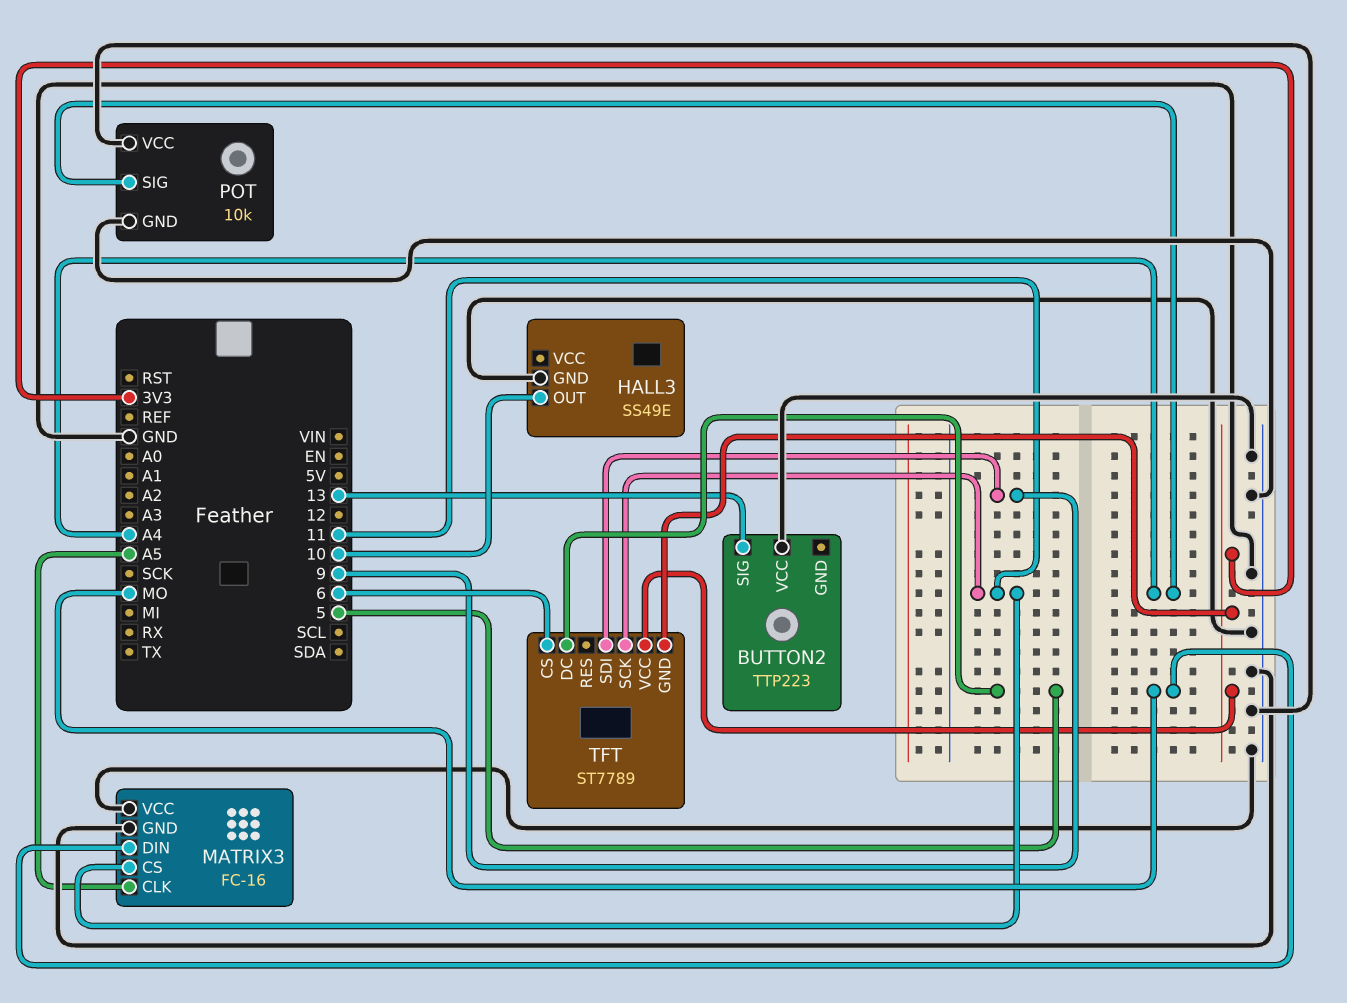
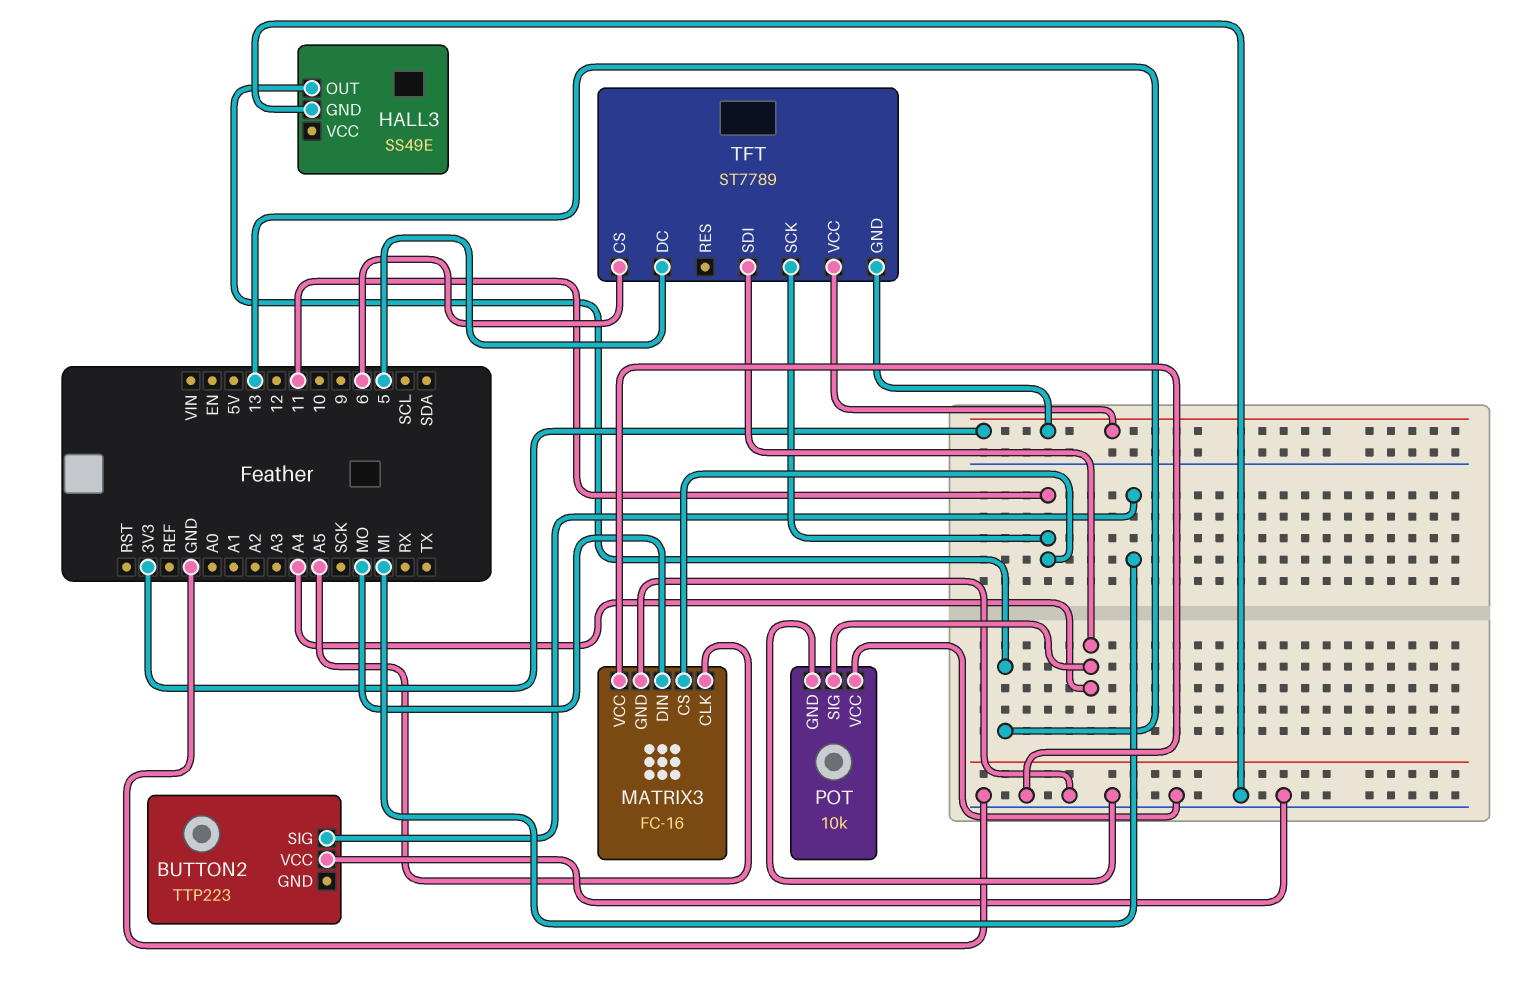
BUTTON2 pin SIG: 13 -> MI
HALL3 pin OUT: 10 -> 13
TFT pin SDI: 9 -> A4

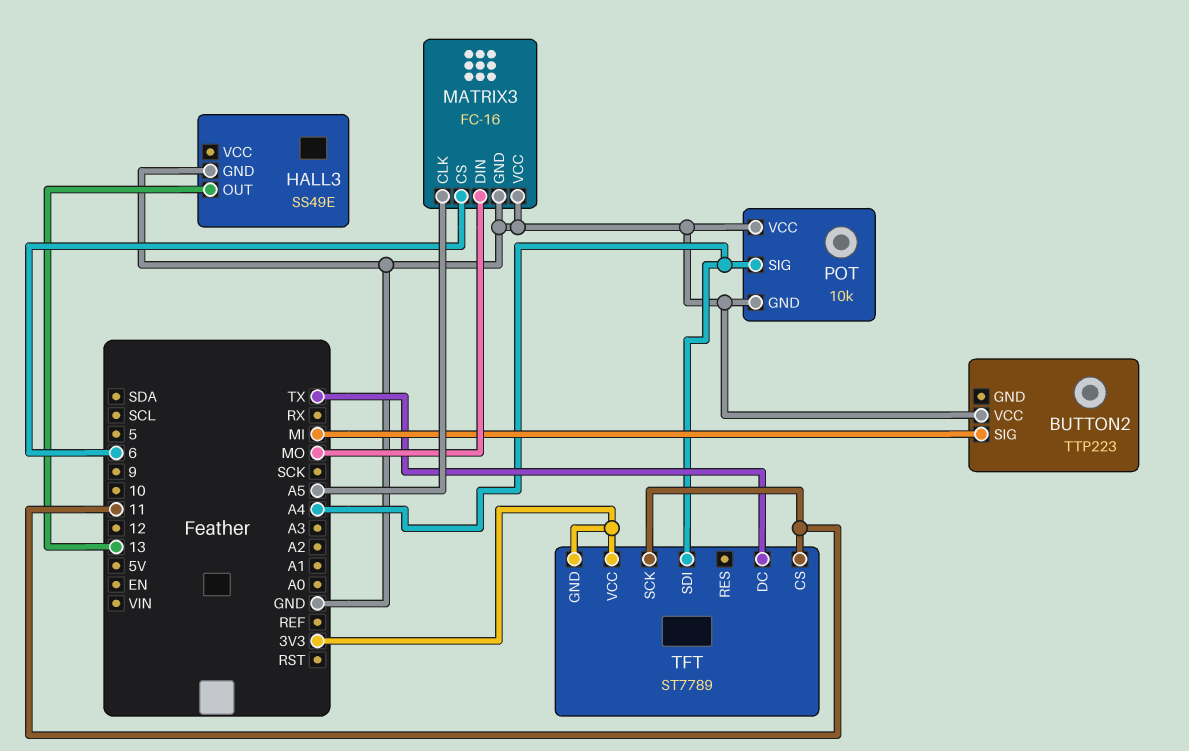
MATRIX3 pin CS: 11 -> 6
TFT pin CS: 6 -> 11
TFT pin DC: 5 -> TX

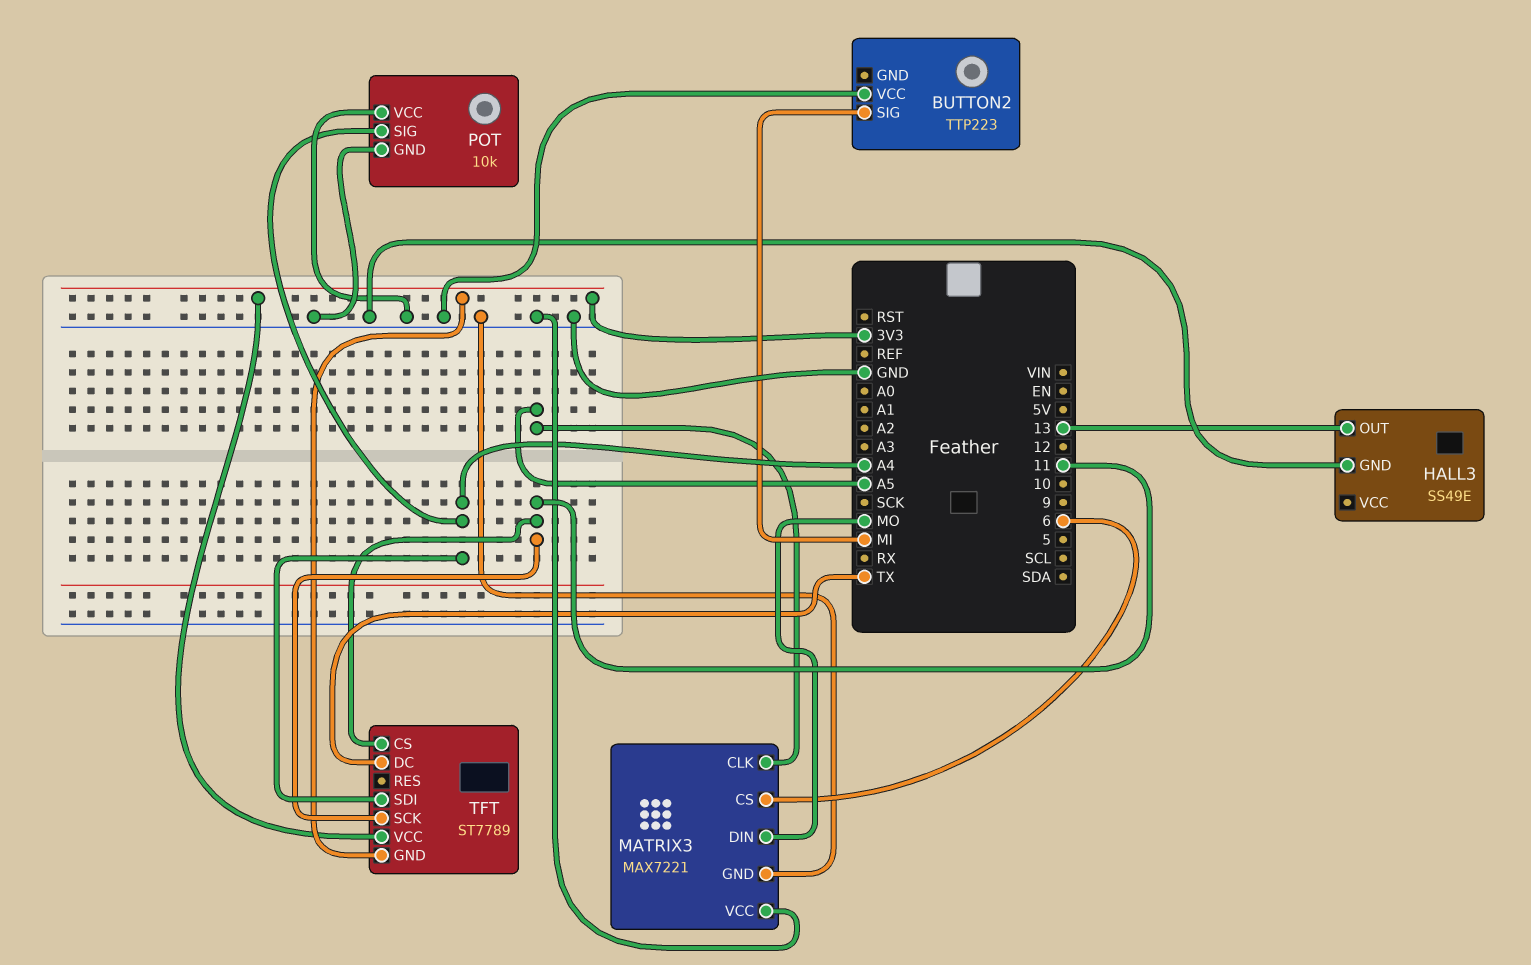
MATRIX3: FC-16 -> MAX7221

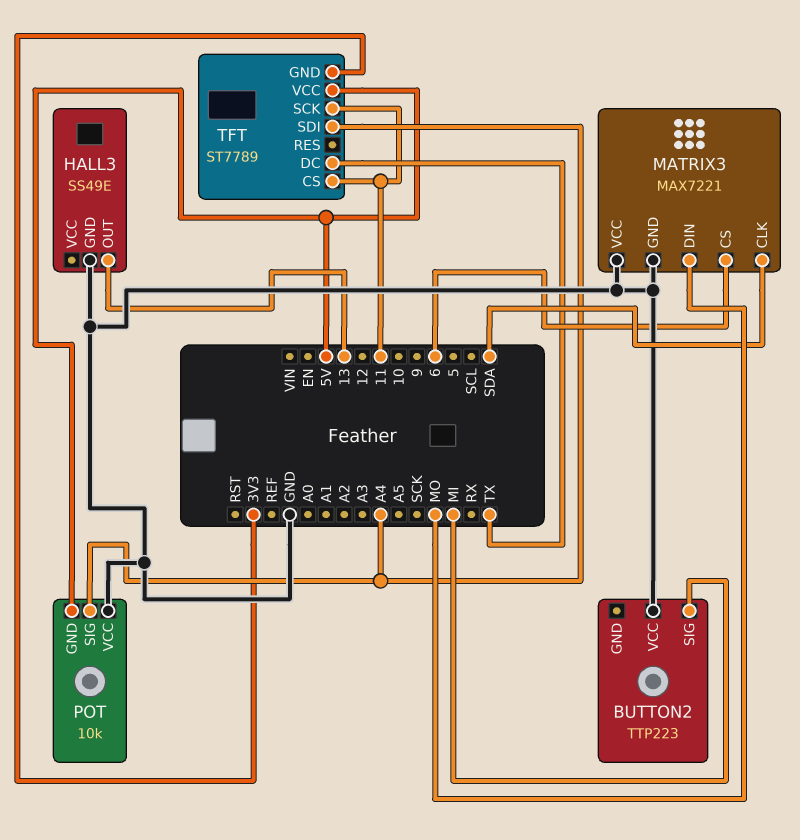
MATRIX3 pin CLK: A5 -> SDA
POT pin GND: GND -> 5V
TFT pin VCC: 3V3 -> 5V

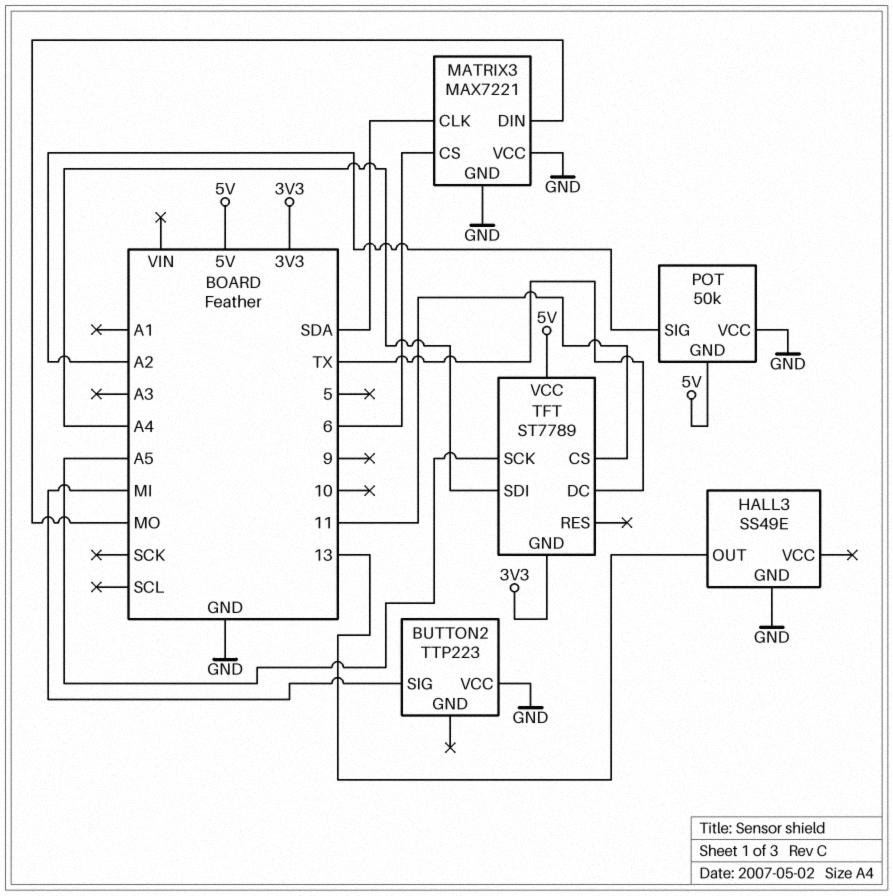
POT: 10k -> 50k
POT pin SIG: A4 -> A2
TFT pin SCK: 11 -> A5

